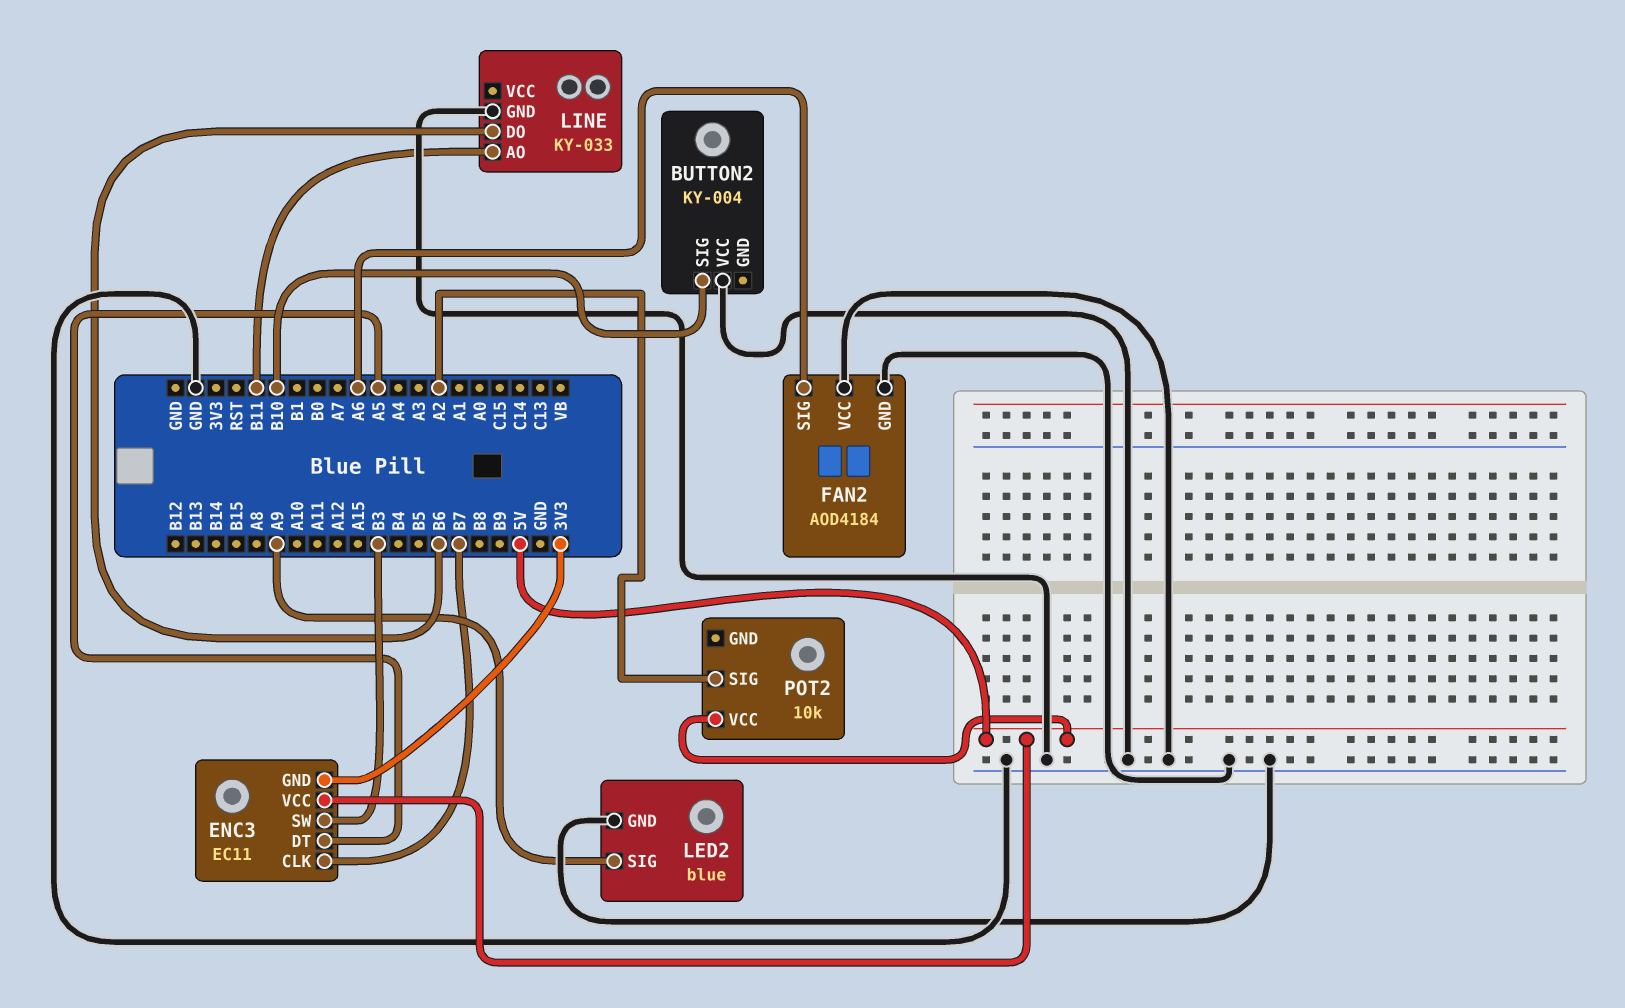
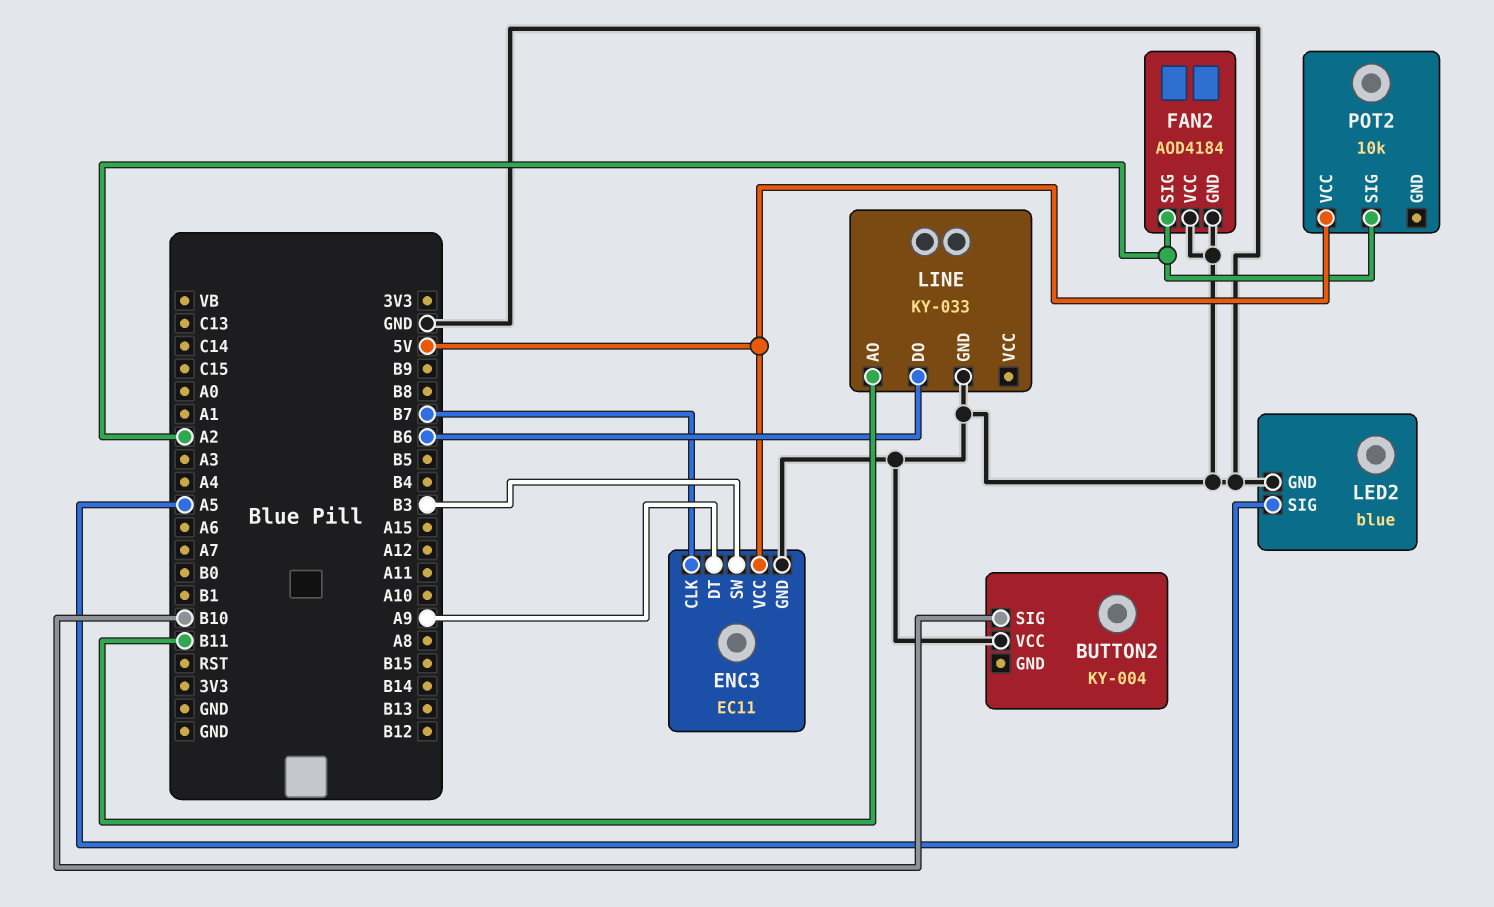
ENC3 pin DT: A5 -> A9
ENC3 pin GND: 3V3 -> GND
FAN2 pin SIG: A6 -> A2
LED2 pin SIG: A9 -> A5

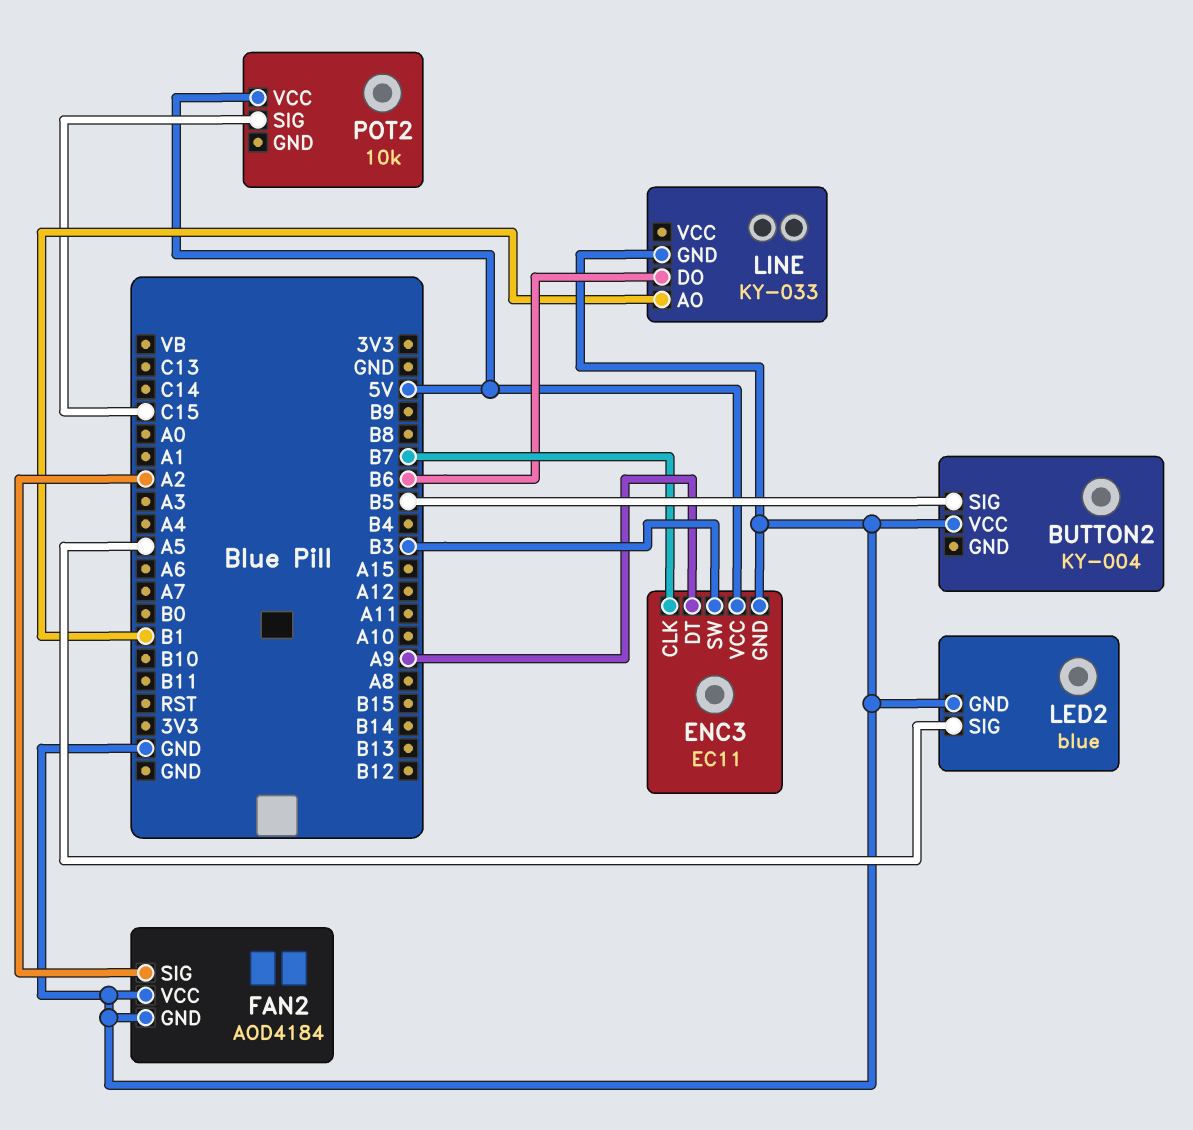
BUTTON2 pin SIG: B10 -> B5
LINE pin AO: B11 -> B1
POT2 pin SIG: A2 -> C15

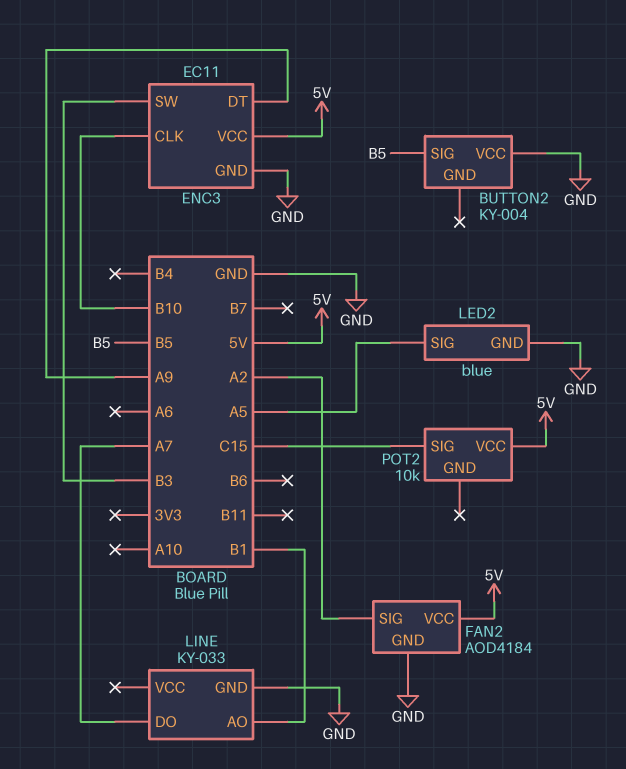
ENC3 pin CLK: B7 -> B10
FAN2 pin VCC: GND -> 5V
LINE pin DO: B6 -> A7

